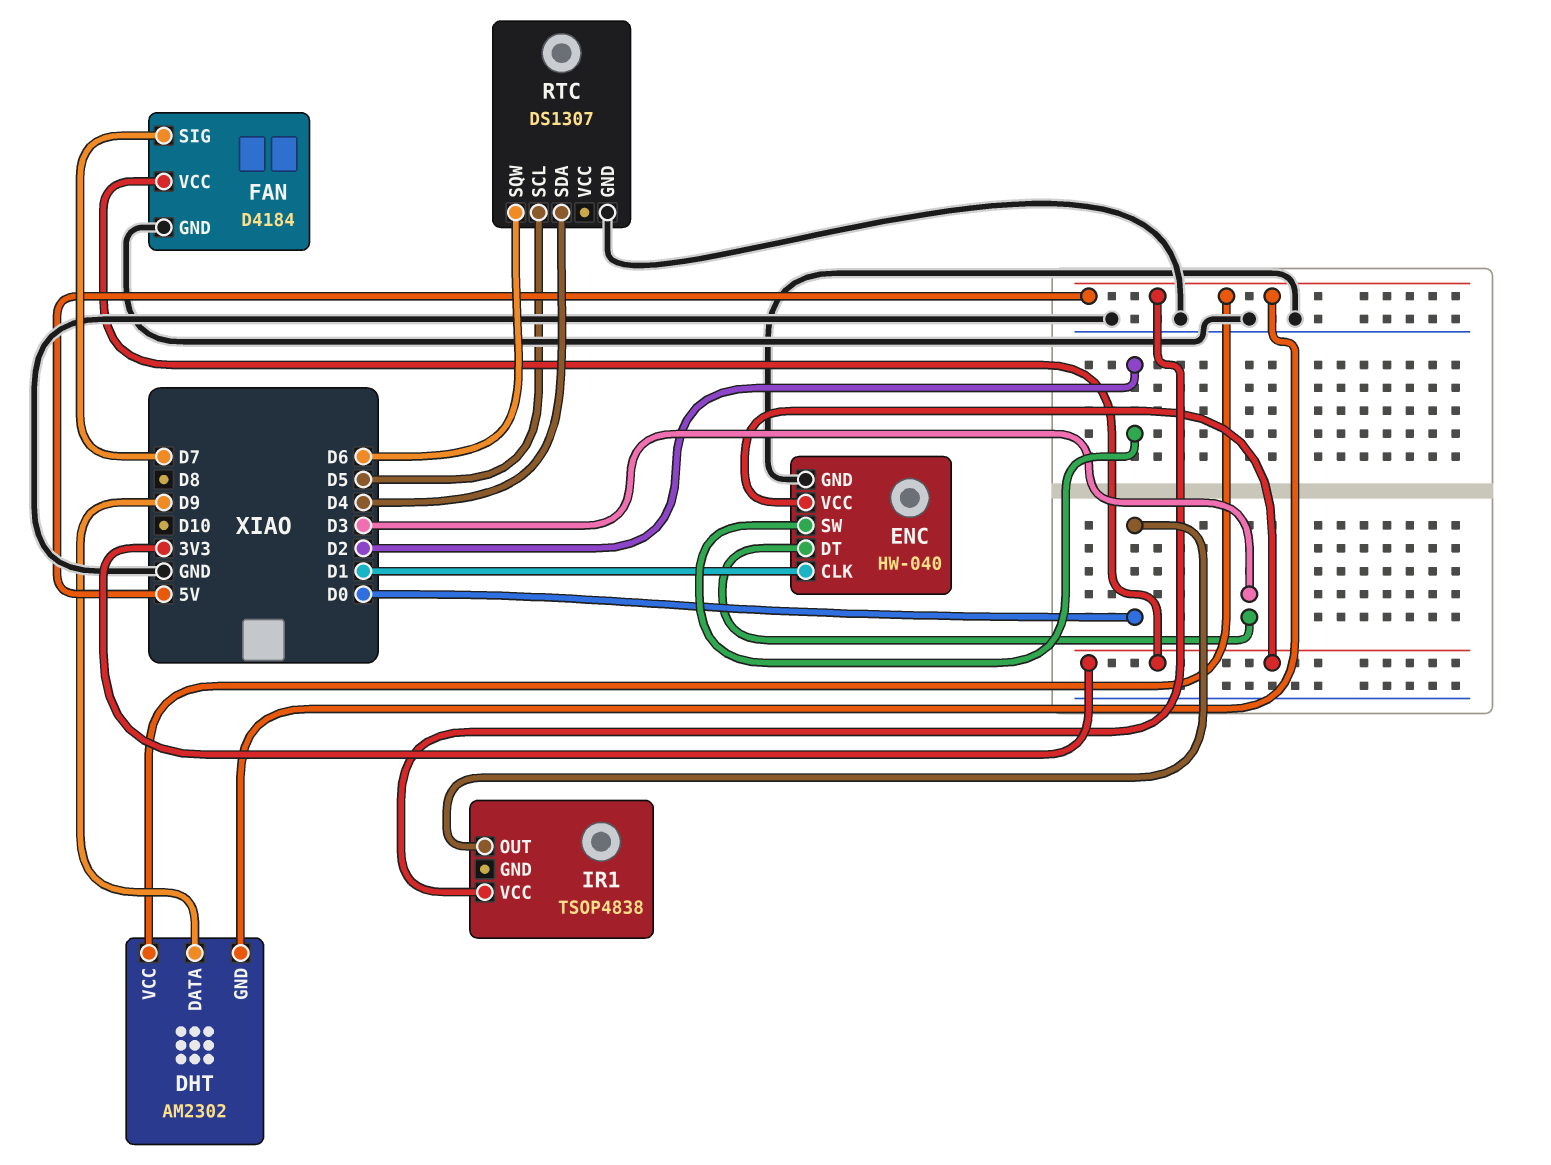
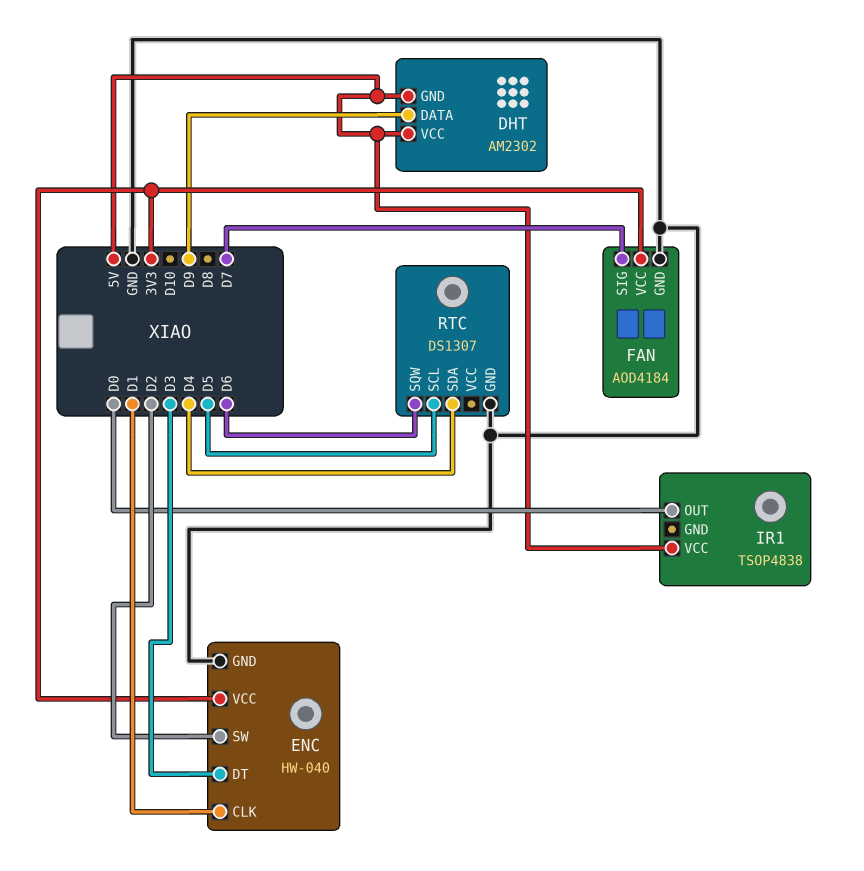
FAN: D4184 -> AOD4184

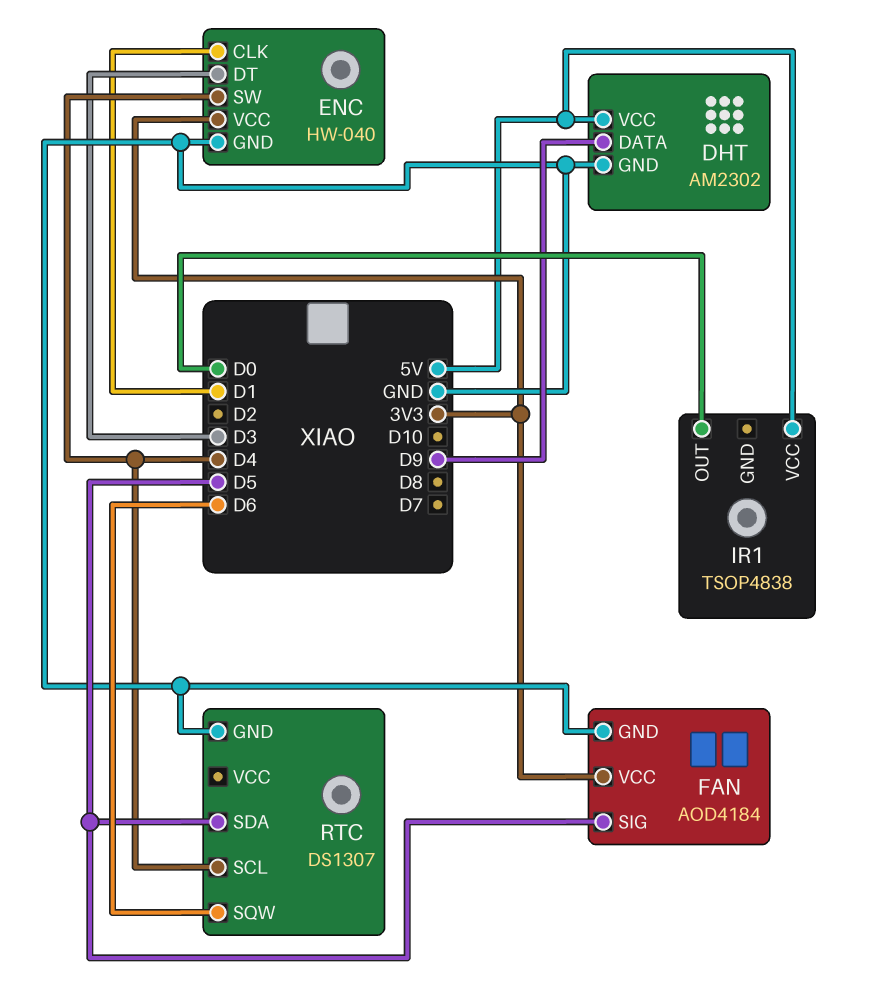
DHT pin GND: 5V -> GND
ENC pin SW: D2 -> D4
FAN pin SIG: D7 -> D5
RTC pin SCL: D5 -> D4
RTC pin SDA: D4 -> D5

